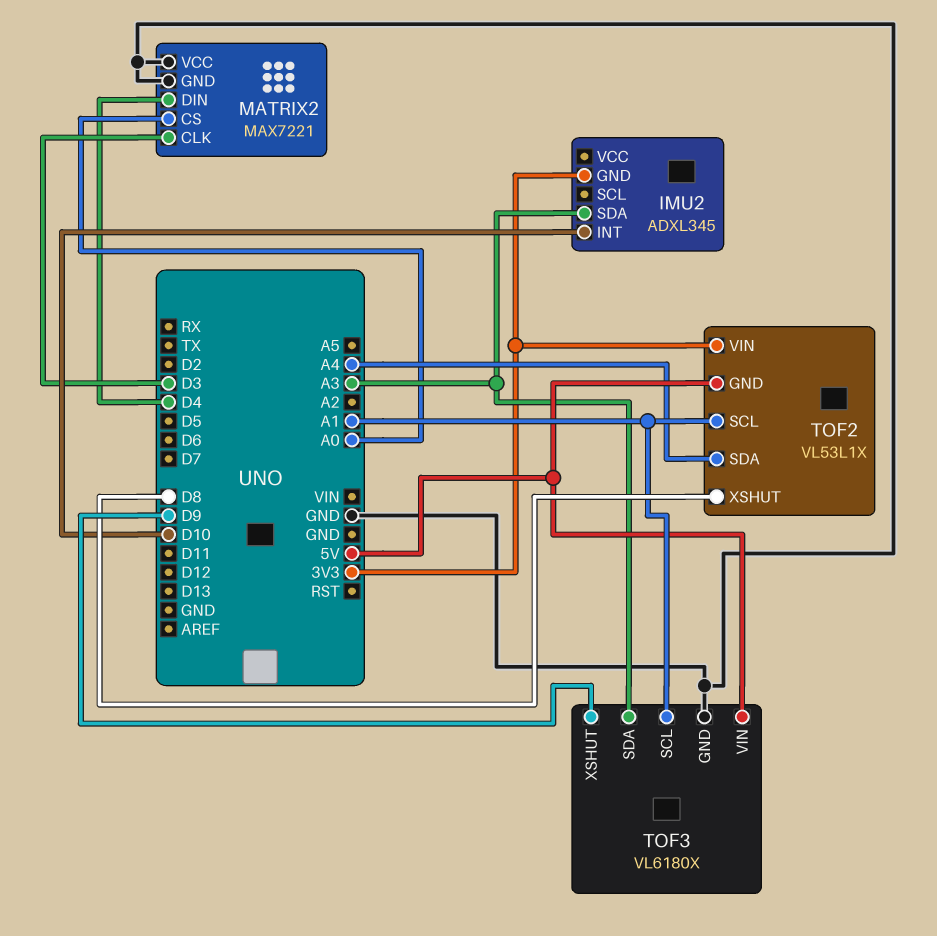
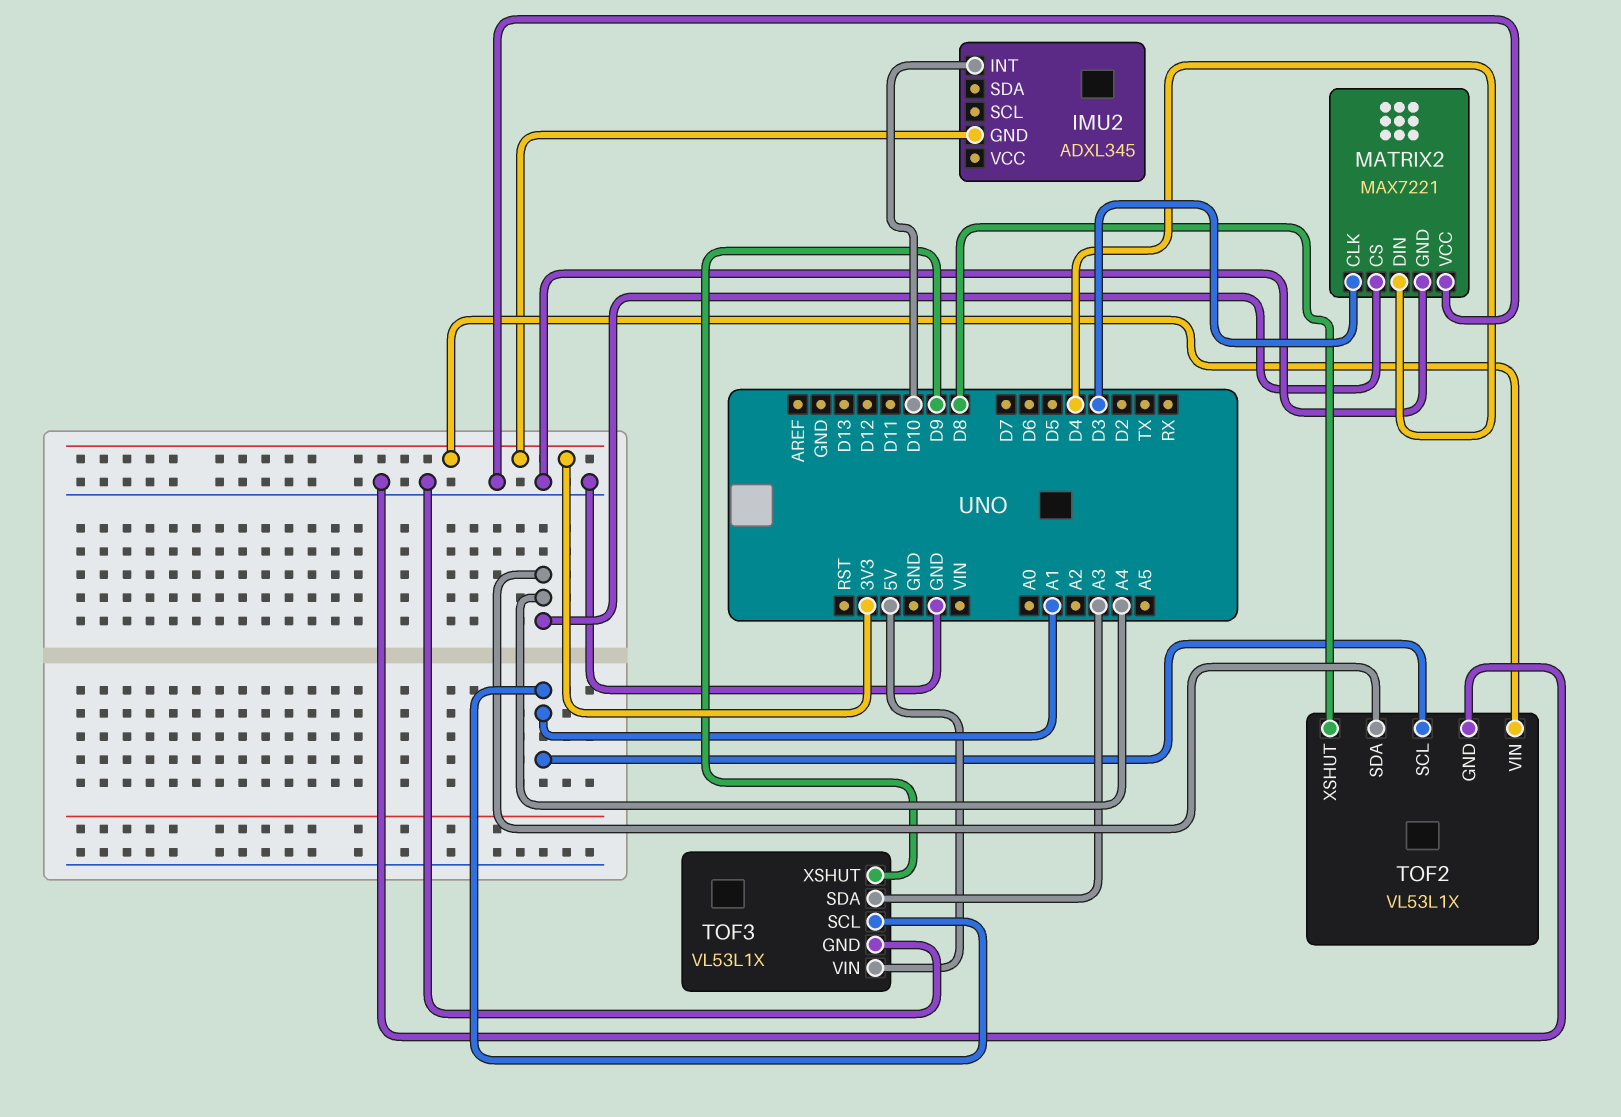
IMU2 pin SDA: A3 -> none
MATRIX2 pin CS: A0 -> A4
TOF2 pin GND: 5V -> GND
TOF3: VL6180X -> VL53L1X

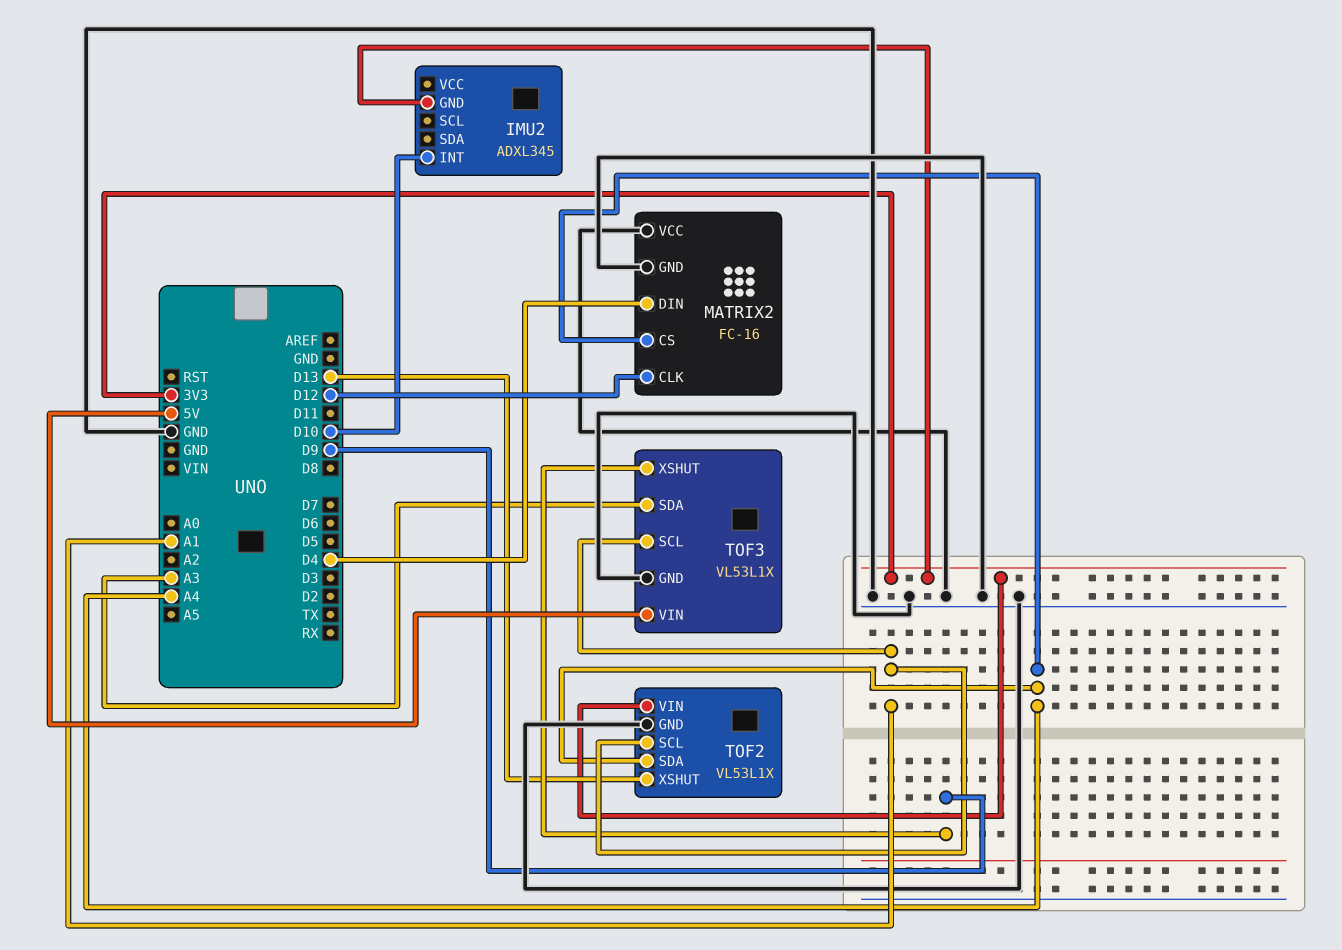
MATRIX2: MAX7221 -> FC-16
MATRIX2 pin CLK: D3 -> D12
TOF2 pin XSHUT: D8 -> D13

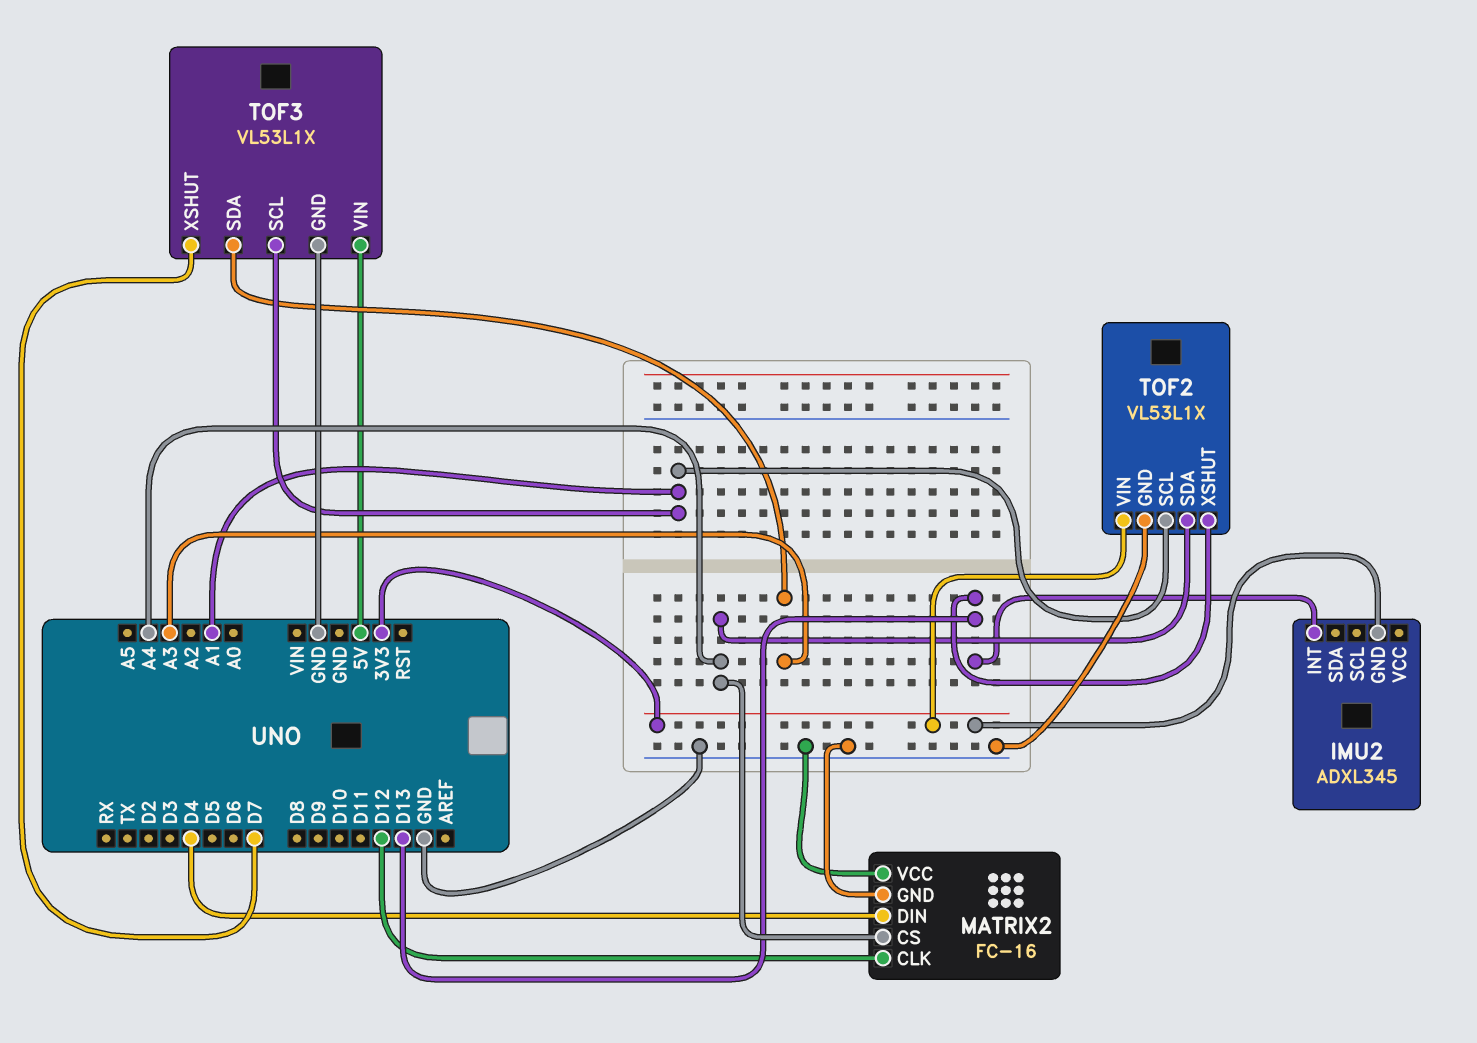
IMU2 pin INT: D10 -> D13
TOF3 pin XSHUT: D9 -> D7

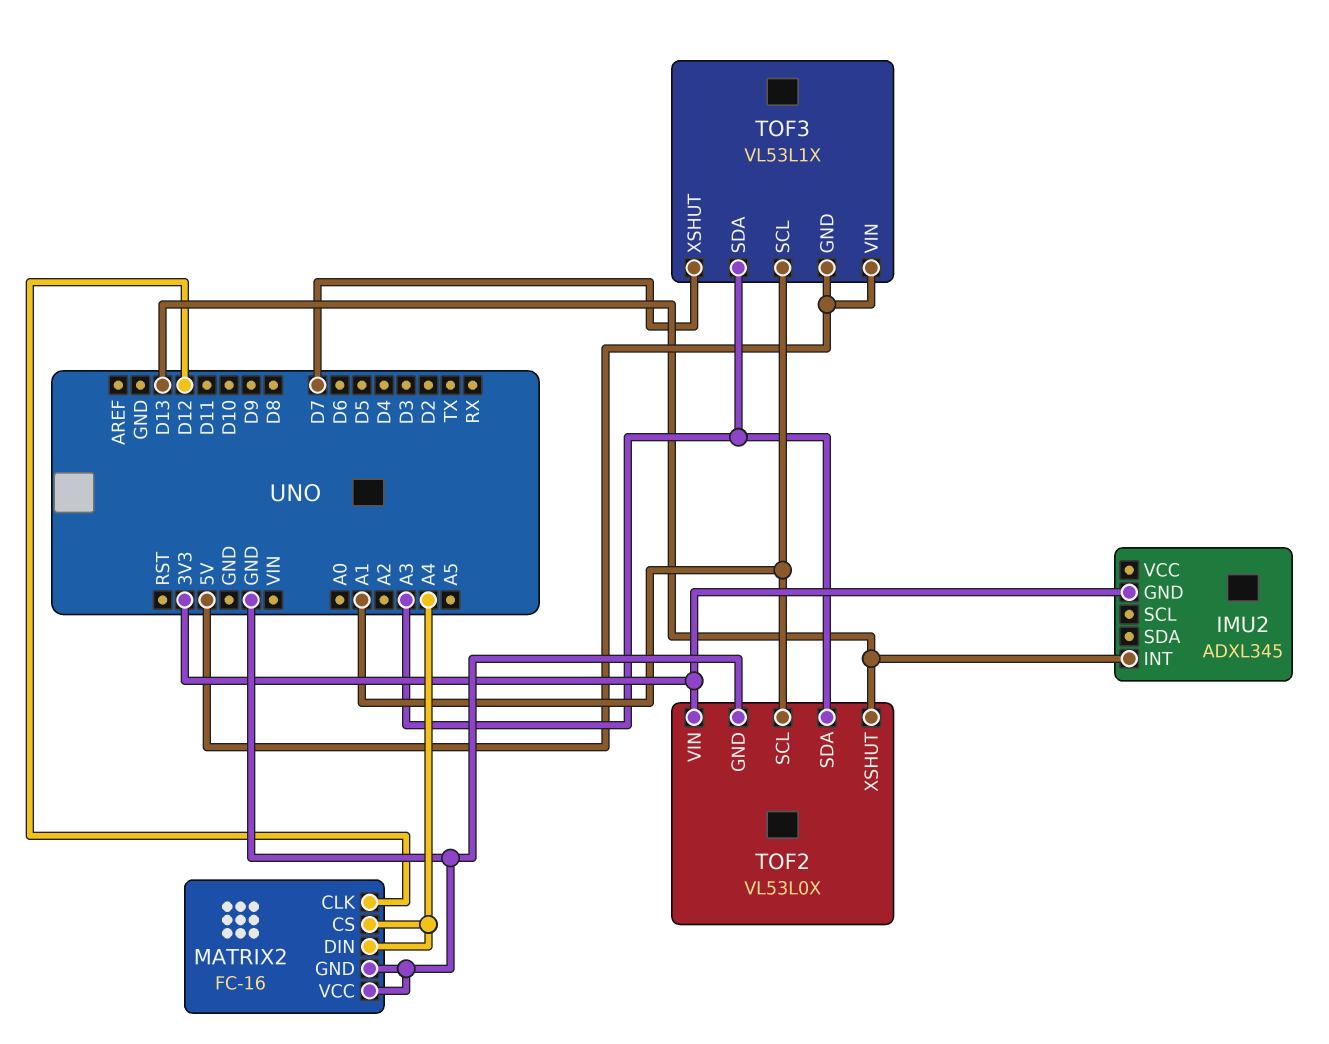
MATRIX2 pin DIN: D4 -> A4
TOF2: VL53L1X -> VL53L0X
TOF2 pin SDA: A4 -> A3
TOF3 pin GND: GND -> 5V

